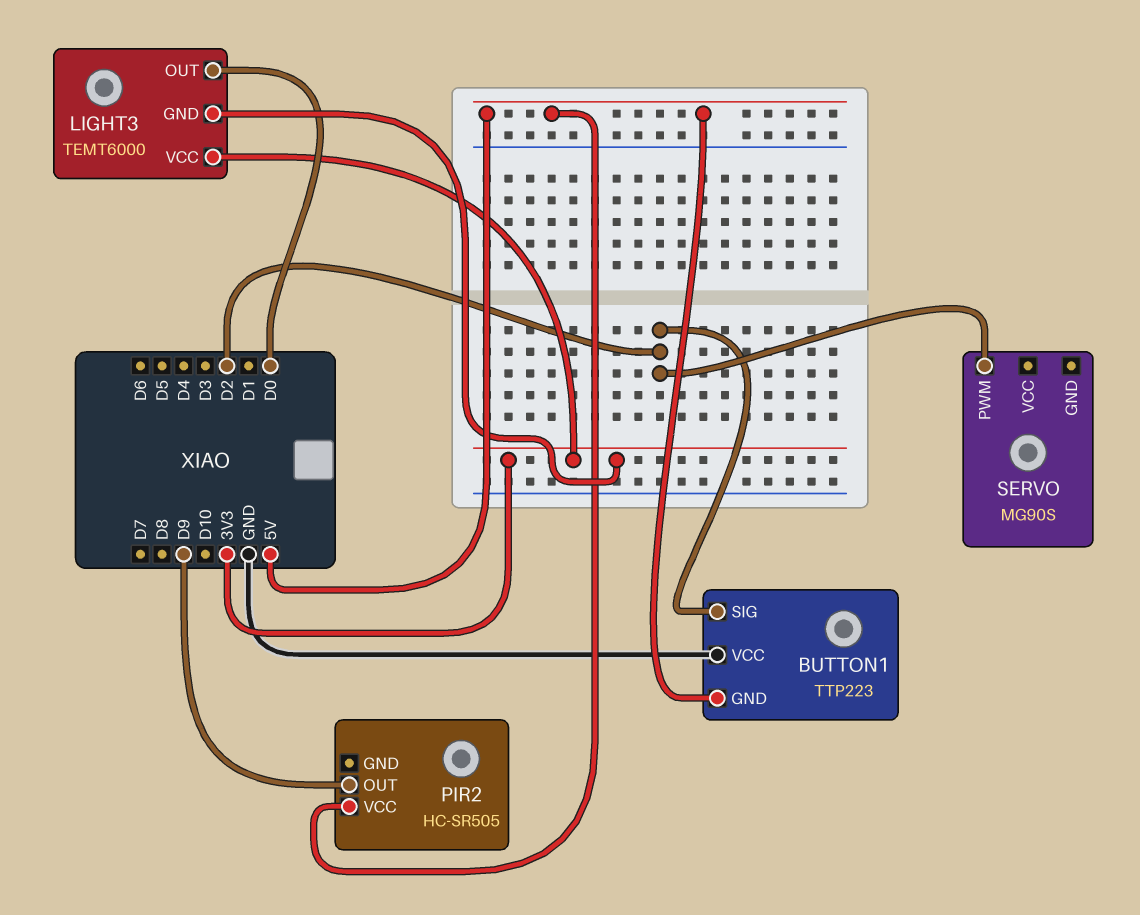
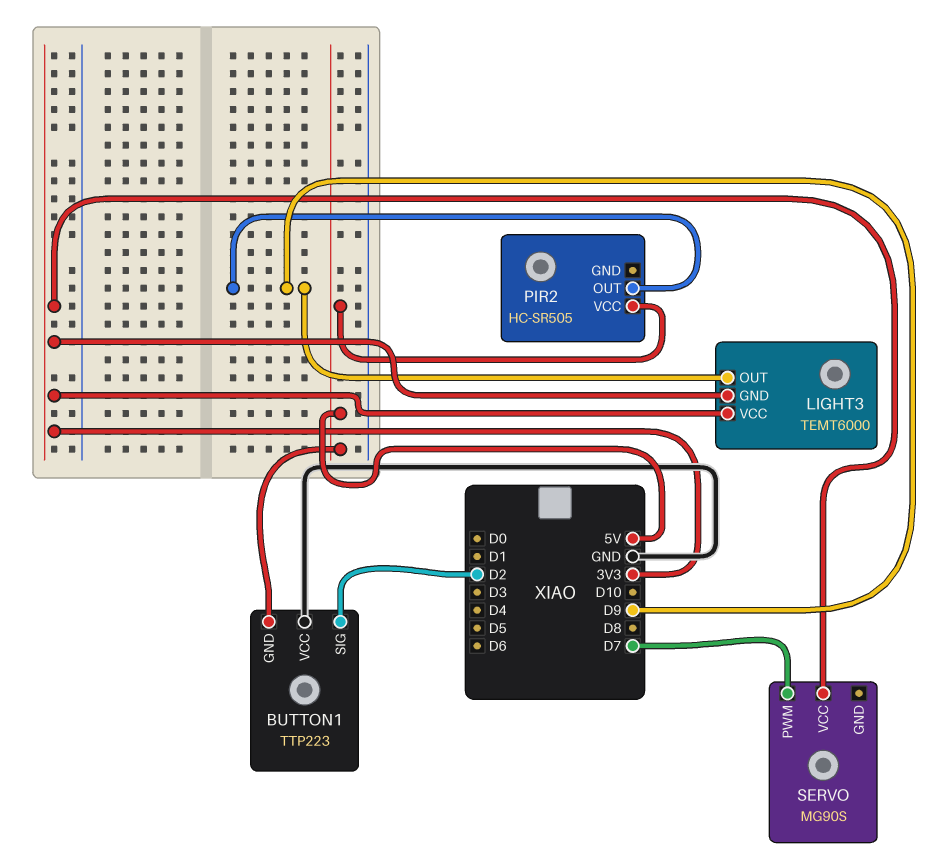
LIGHT3 pin OUT: D0 -> D9
SERVO pin PWM: D2 -> D7
SERVO pin VCC: none -> 3V3

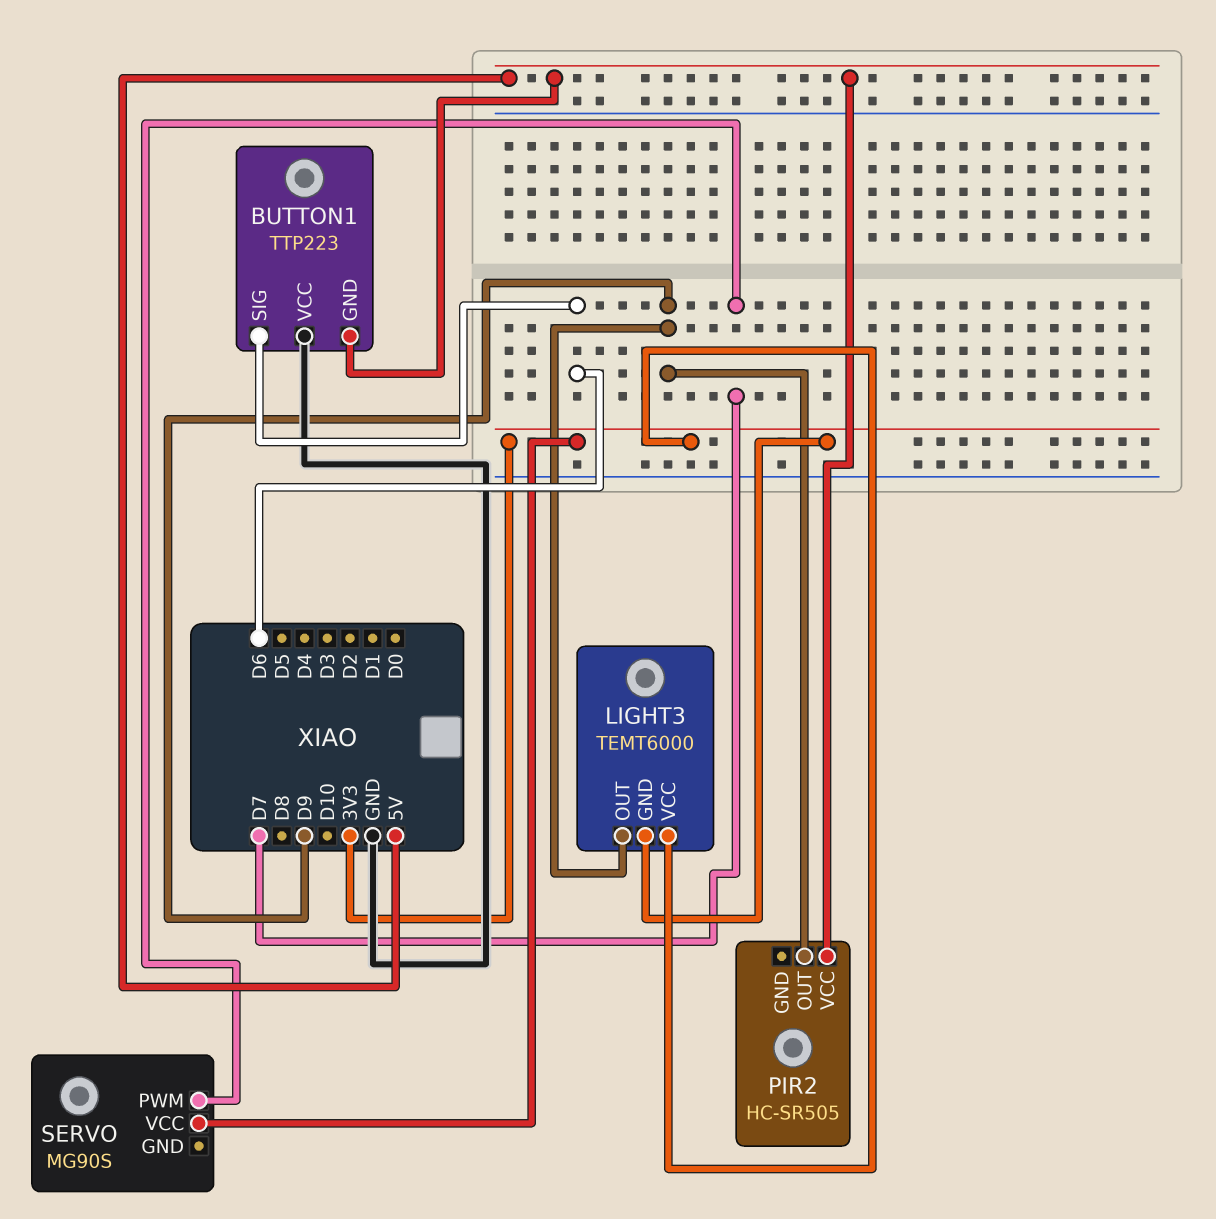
BUTTON1 pin SIG: D2 -> D6

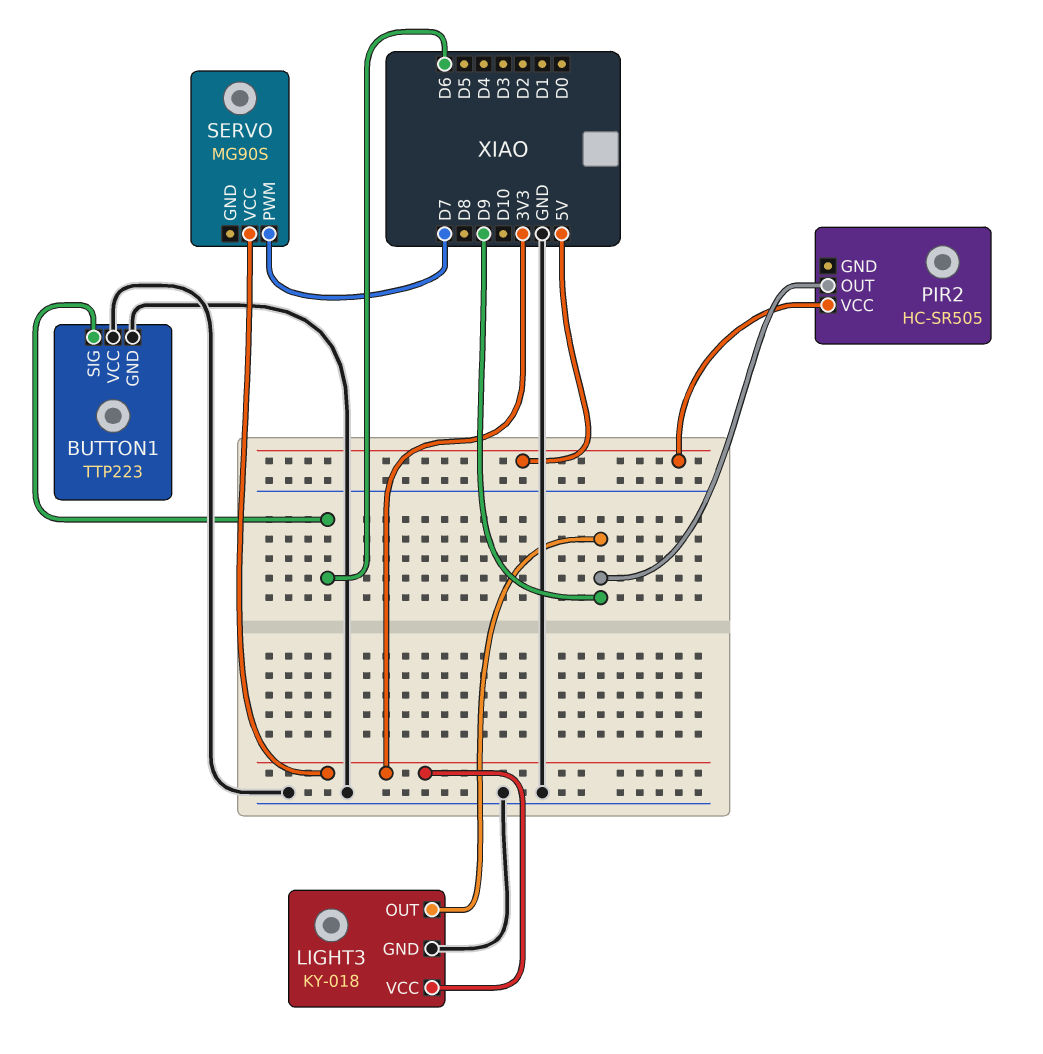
BUTTON1 pin GND: 5V -> GND
LIGHT3: TEMT6000 -> KY-018
LIGHT3 pin GND: 3V3 -> GND

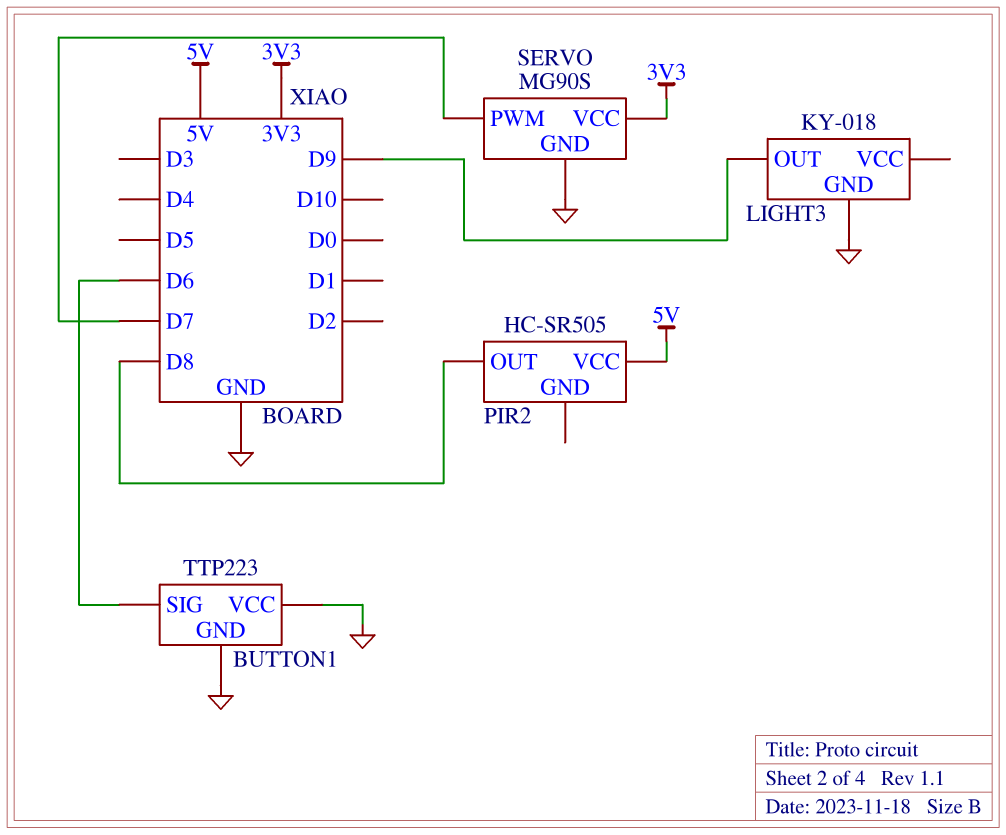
LIGHT3 pin VCC: 3V3 -> none
PIR2 pin OUT: D9 -> D8
SERVO pin GND: none -> GND

